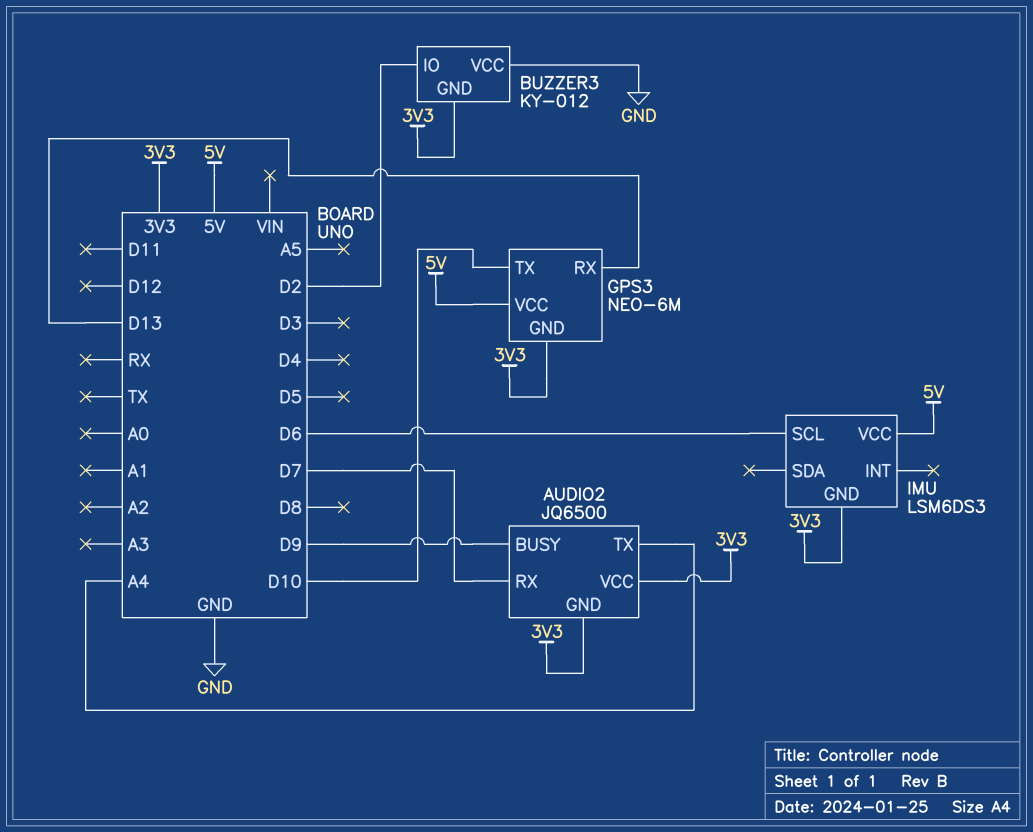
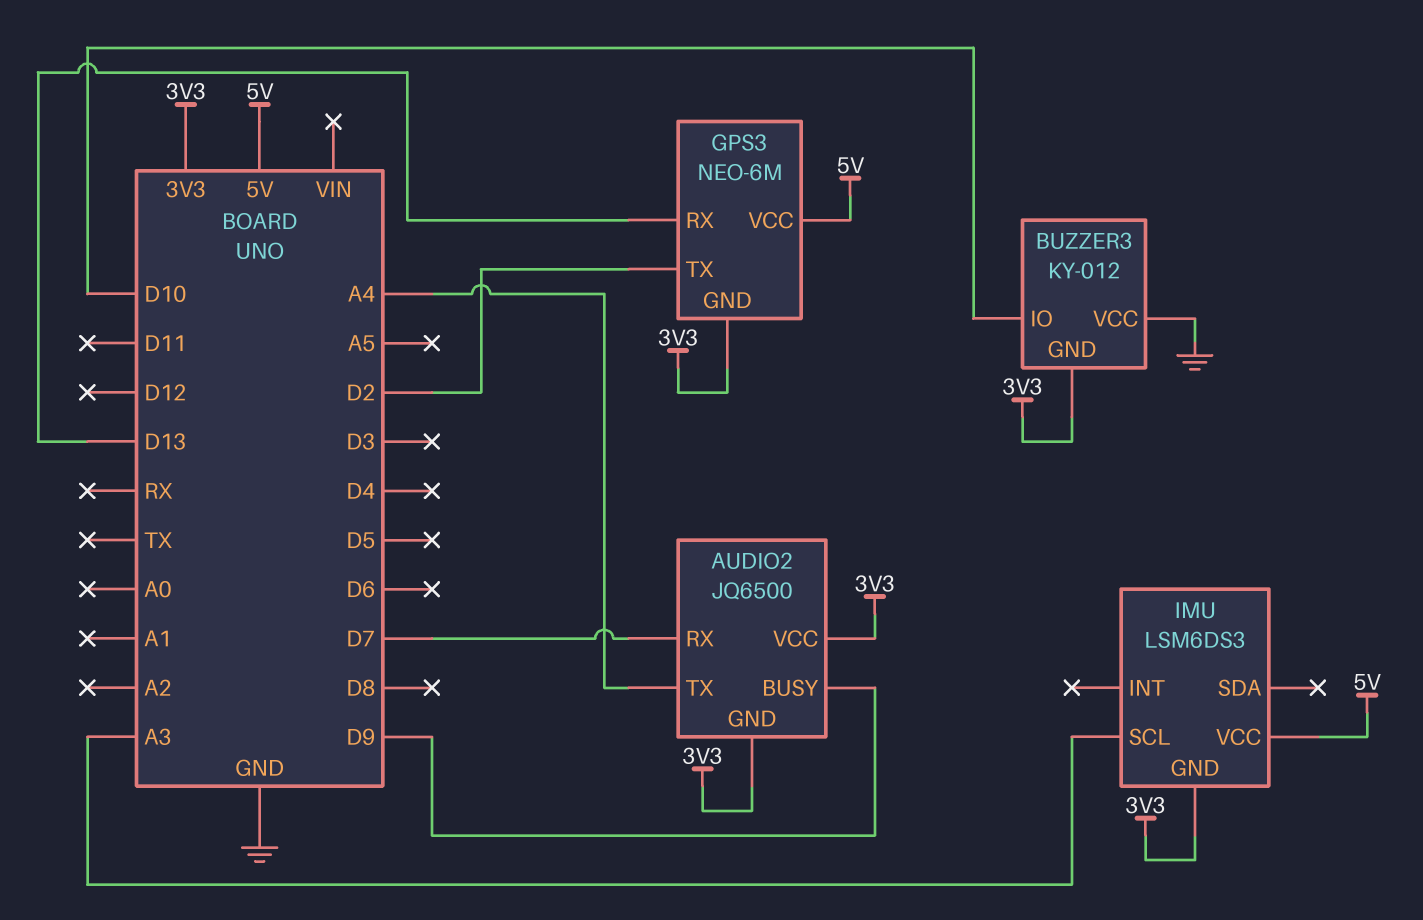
BUZZER3 pin IO: D2 -> D10
GPS3 pin TX: D10 -> D2
IMU pin SCL: D6 -> A3

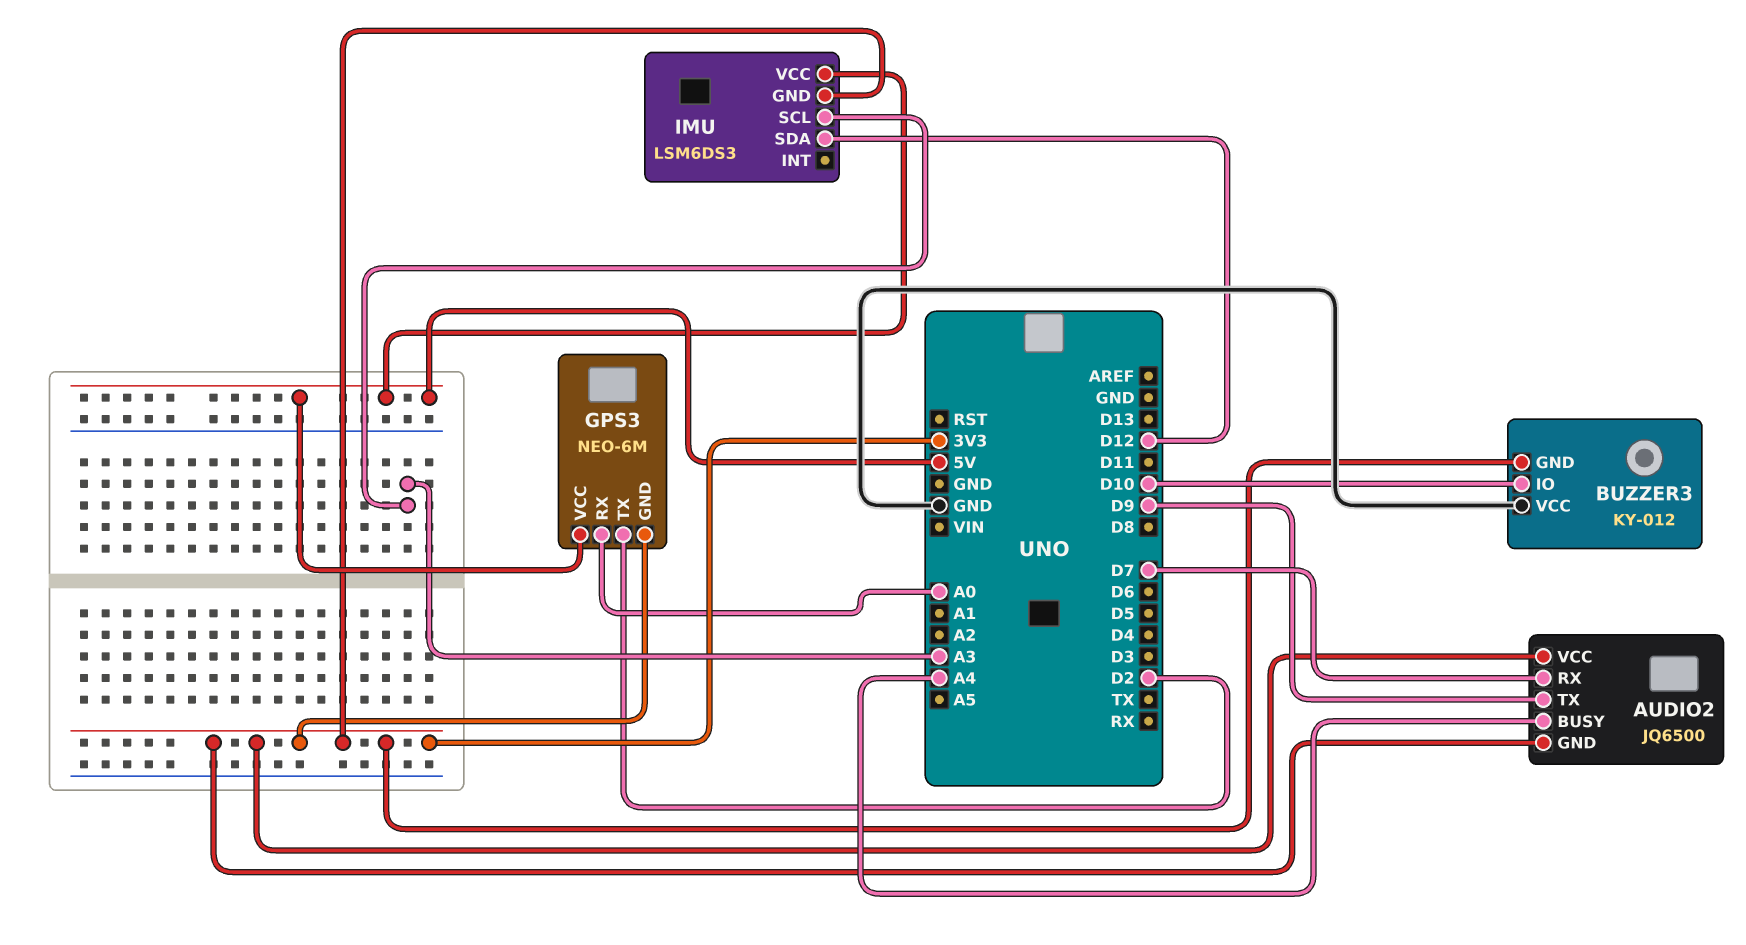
AUDIO2 pin BUSY: D9 -> A4
AUDIO2 pin TX: A4 -> D9
GPS3 pin RX: D13 -> A0
IMU pin SDA: none -> D12

